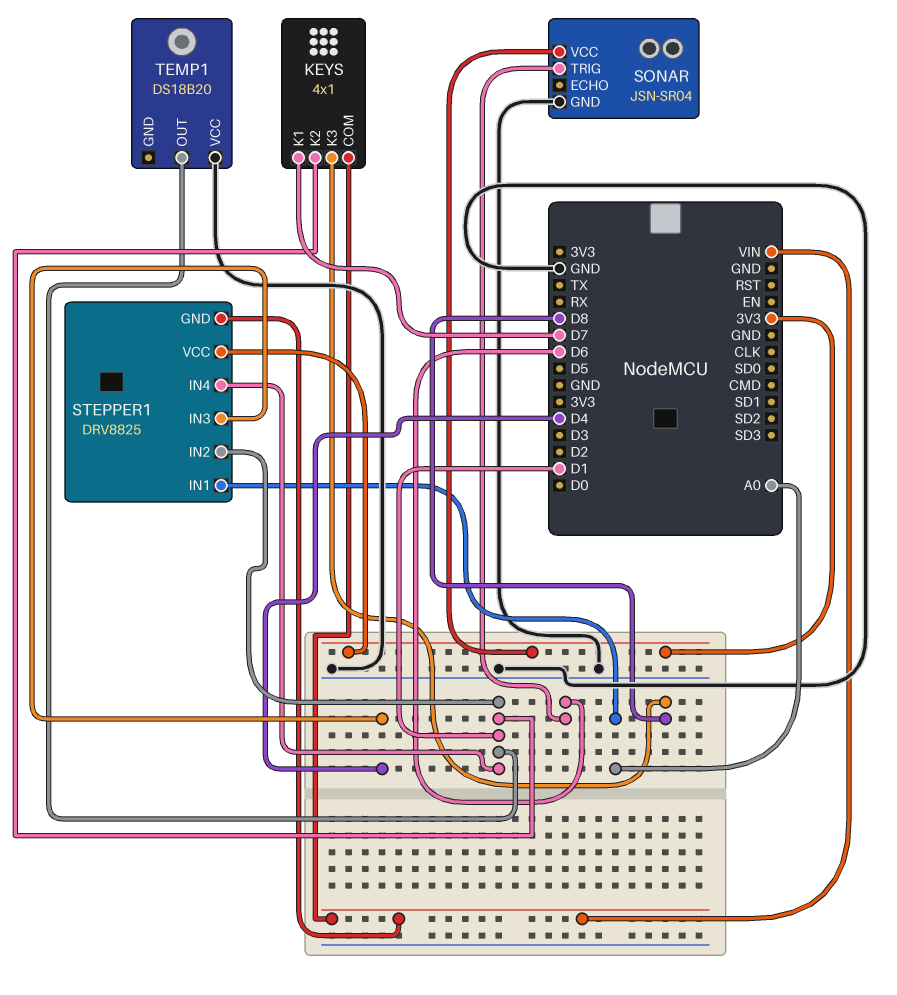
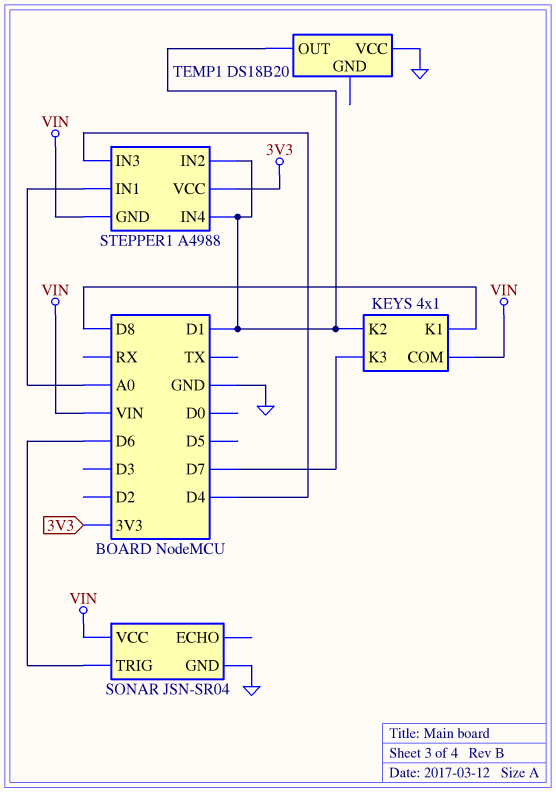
KEYS pin K1: D7 -> D8
KEYS pin K3: D8 -> D7
SONAR pin VCC: 3V3 -> VIN
STEPPER1: DRV8825 -> A4988

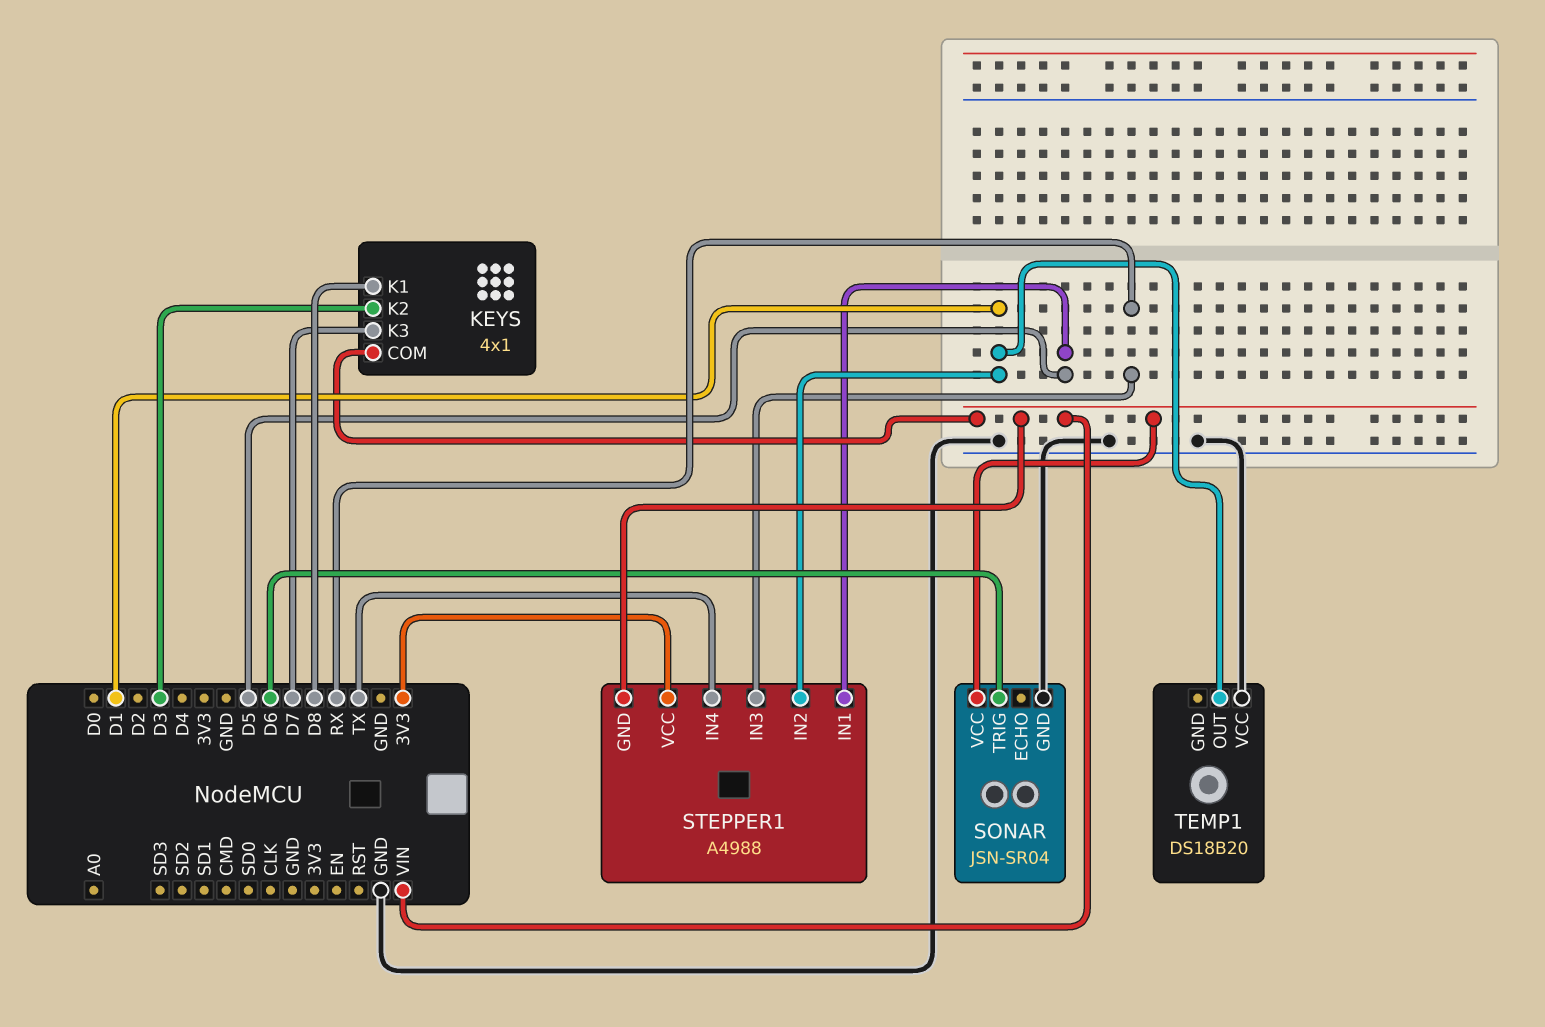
KEYS pin K2: D1 -> D3
STEPPER1 pin IN1: A0 -> D5
STEPPER1 pin IN3: D4 -> RX
STEPPER1 pin IN4: D1 -> TX

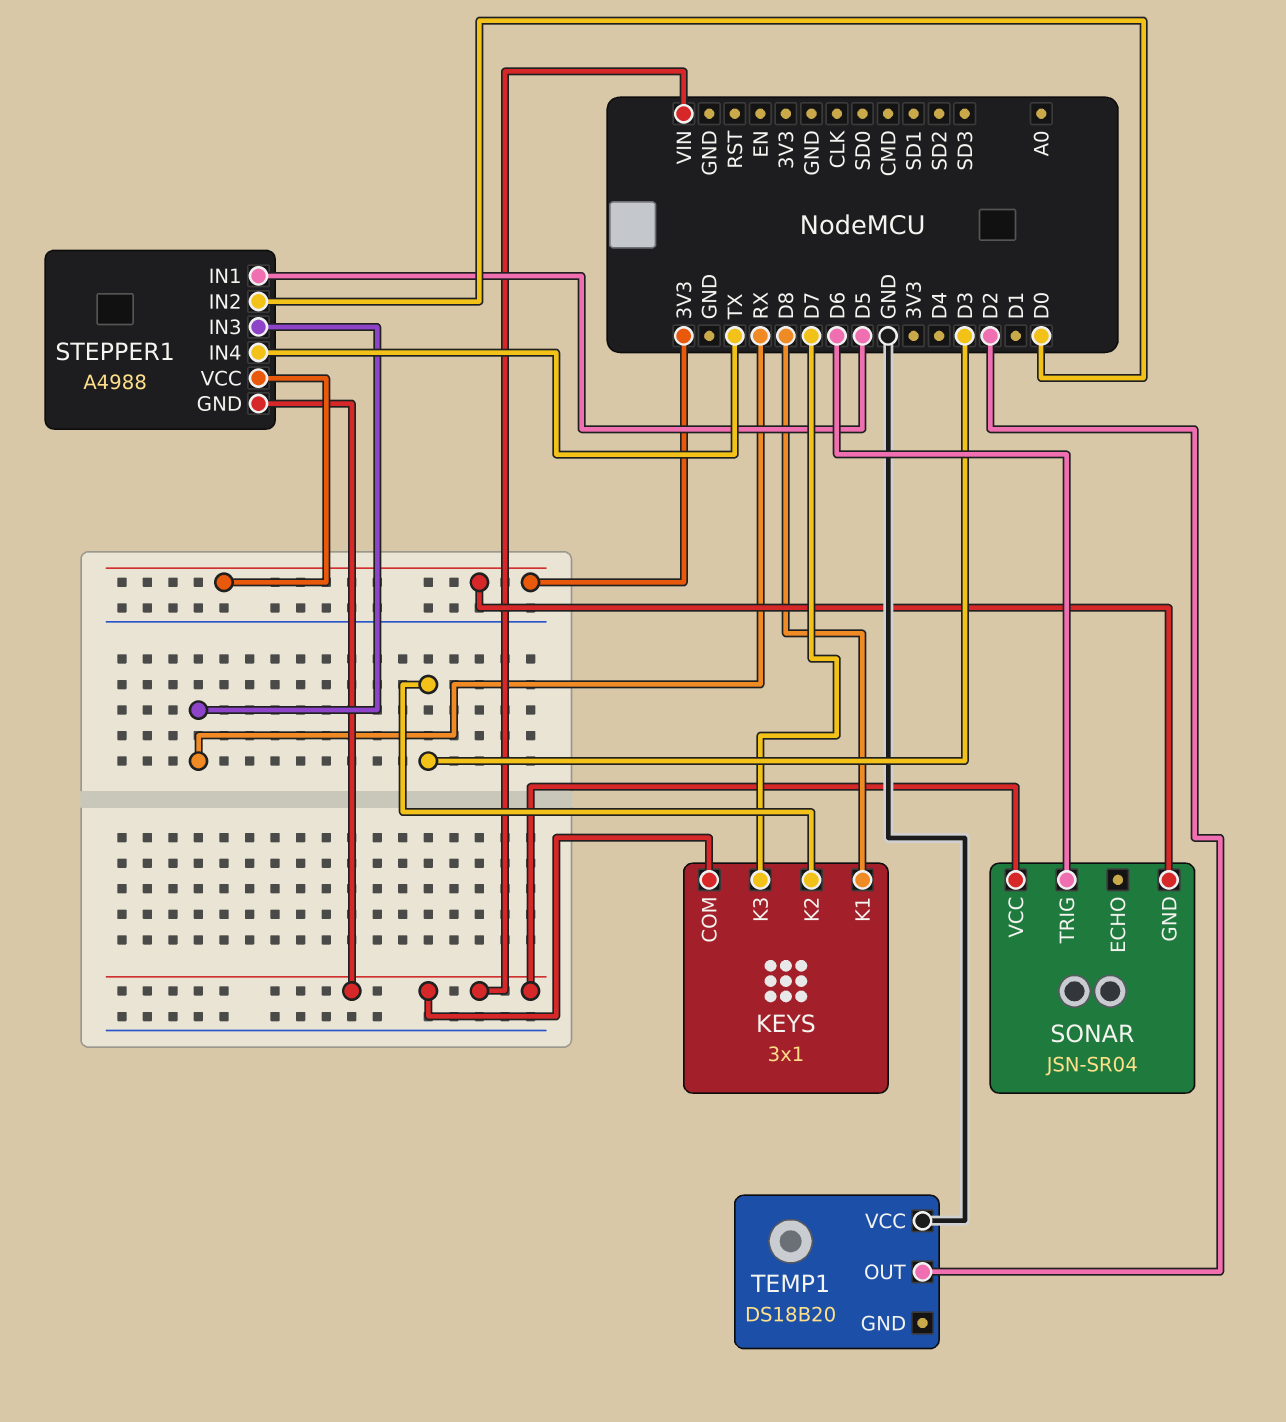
KEYS: 4x1 -> 3x1
SONAR pin GND: GND -> 3V3
STEPPER1 pin IN2: D1 -> D0
TEMP1 pin OUT: D1 -> D2

